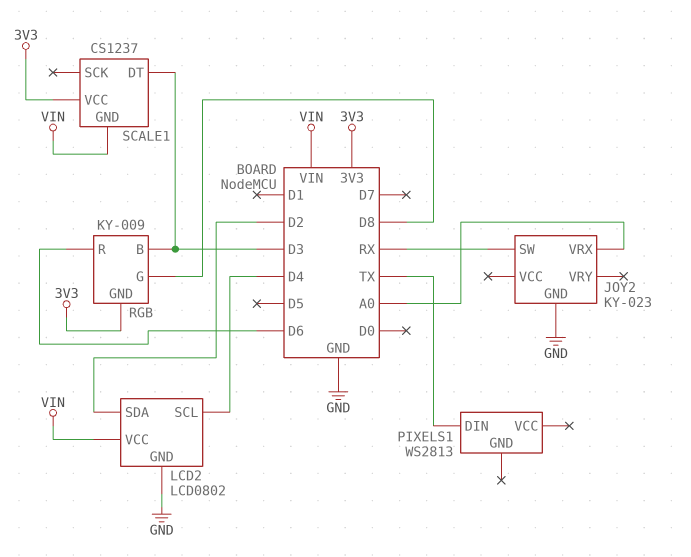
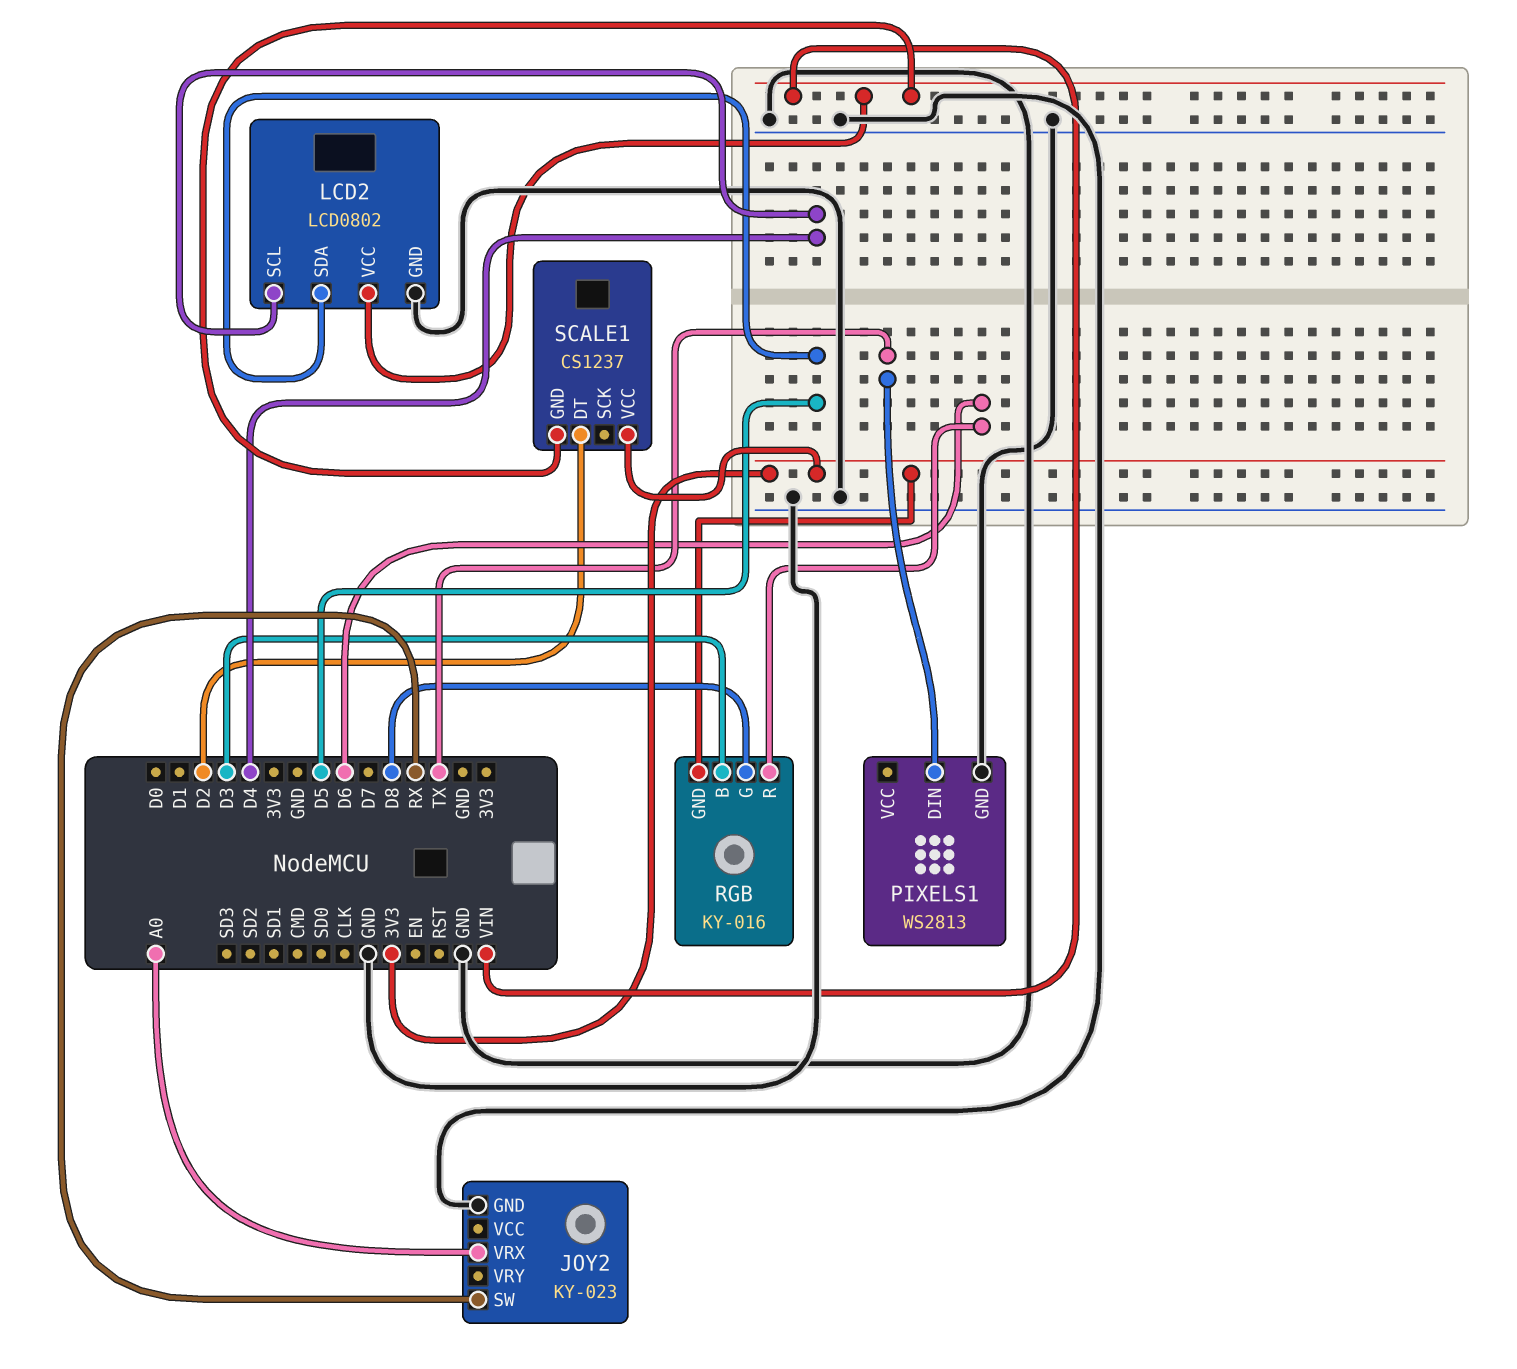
LCD2 pin SDA: D2 -> D5
PIXELS1 pin GND: none -> GND
RGB: KY-009 -> KY-016
SCALE1 pin DT: D3 -> D2

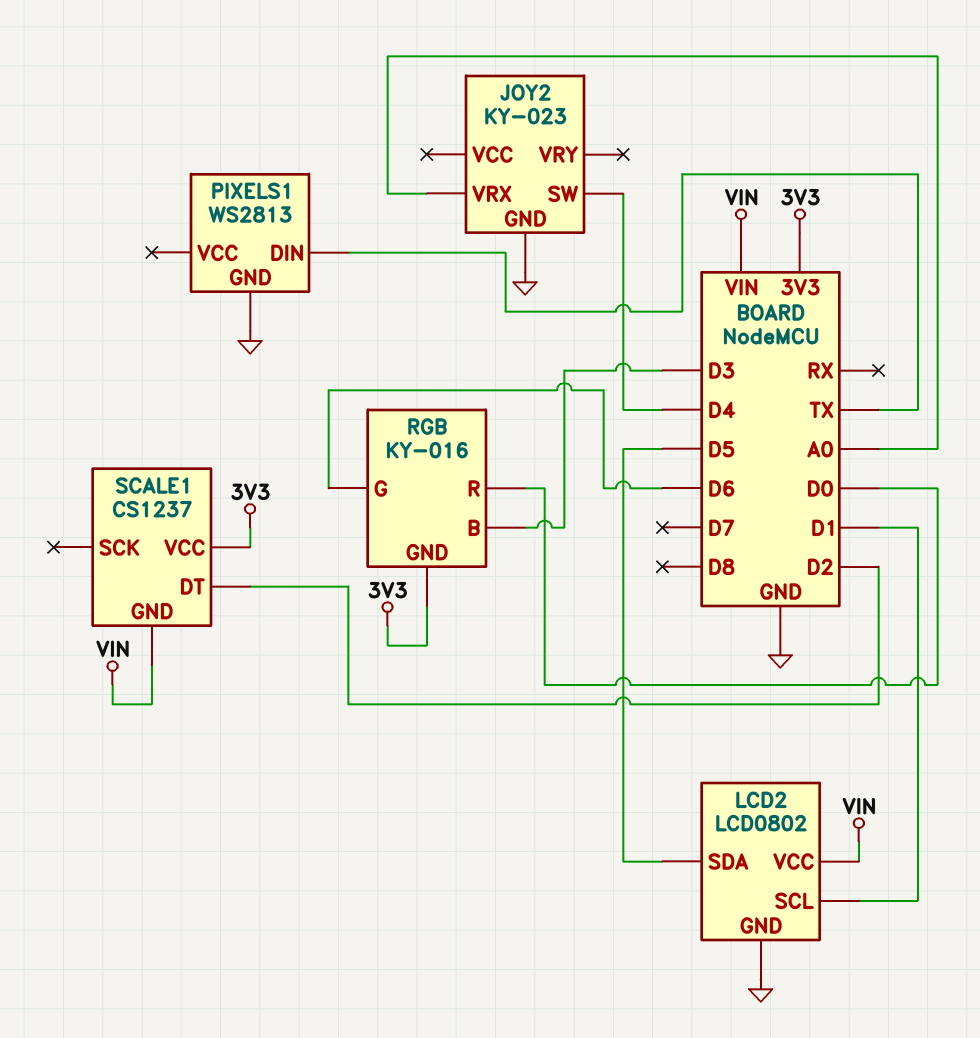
JOY2 pin SW: RX -> D4
LCD2 pin SCL: D4 -> D1
RGB pin G: D8 -> D6
RGB pin R: D6 -> D0

